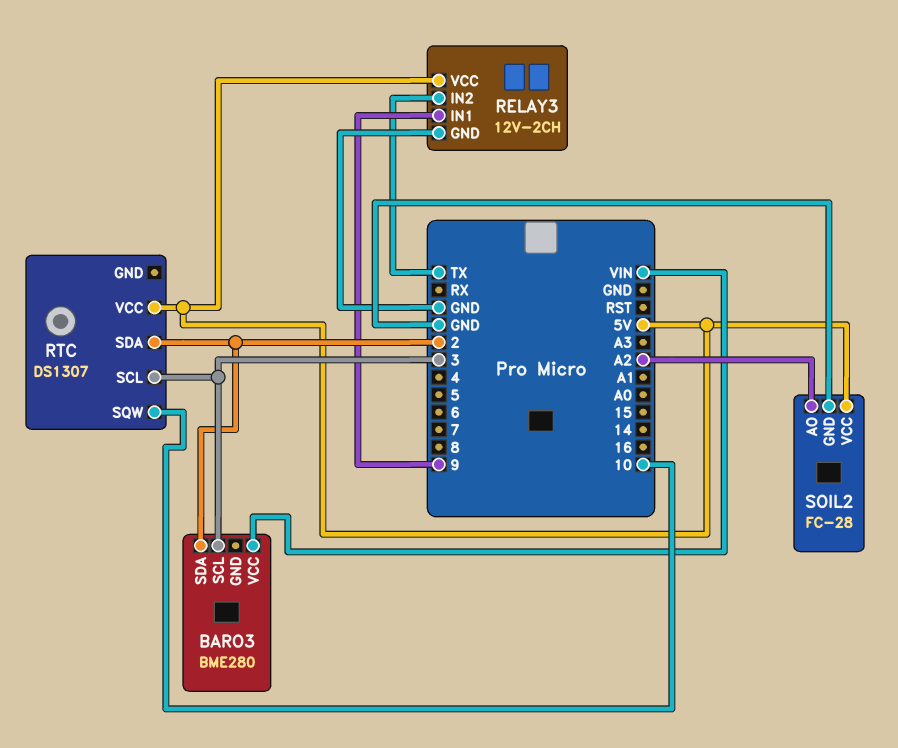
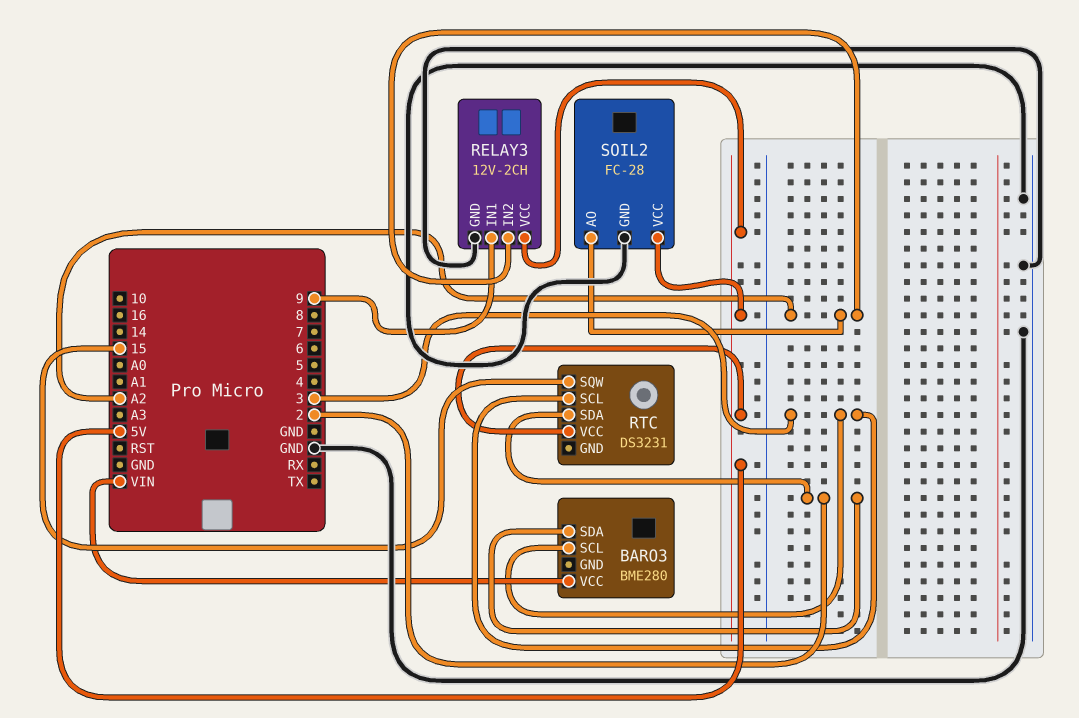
RELAY3 pin IN2: TX -> A2
RTC: DS1307 -> DS3231
RTC pin SQW: 10 -> 15

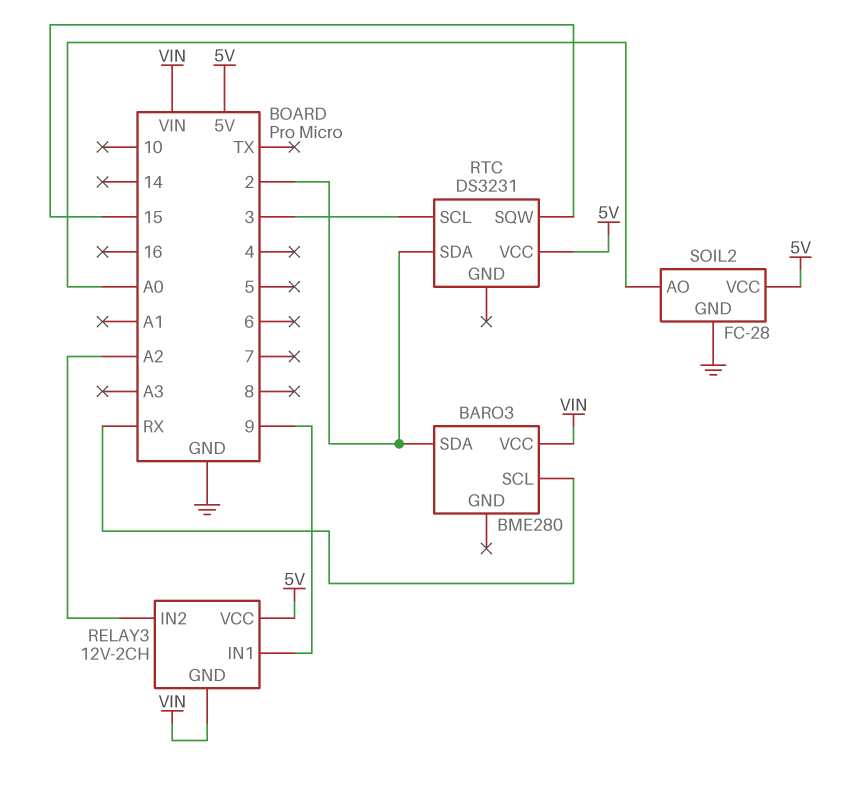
BARO3 pin SCL: 3 -> RX
RELAY3 pin GND: GND -> VIN
SOIL2 pin AO: A2 -> A0

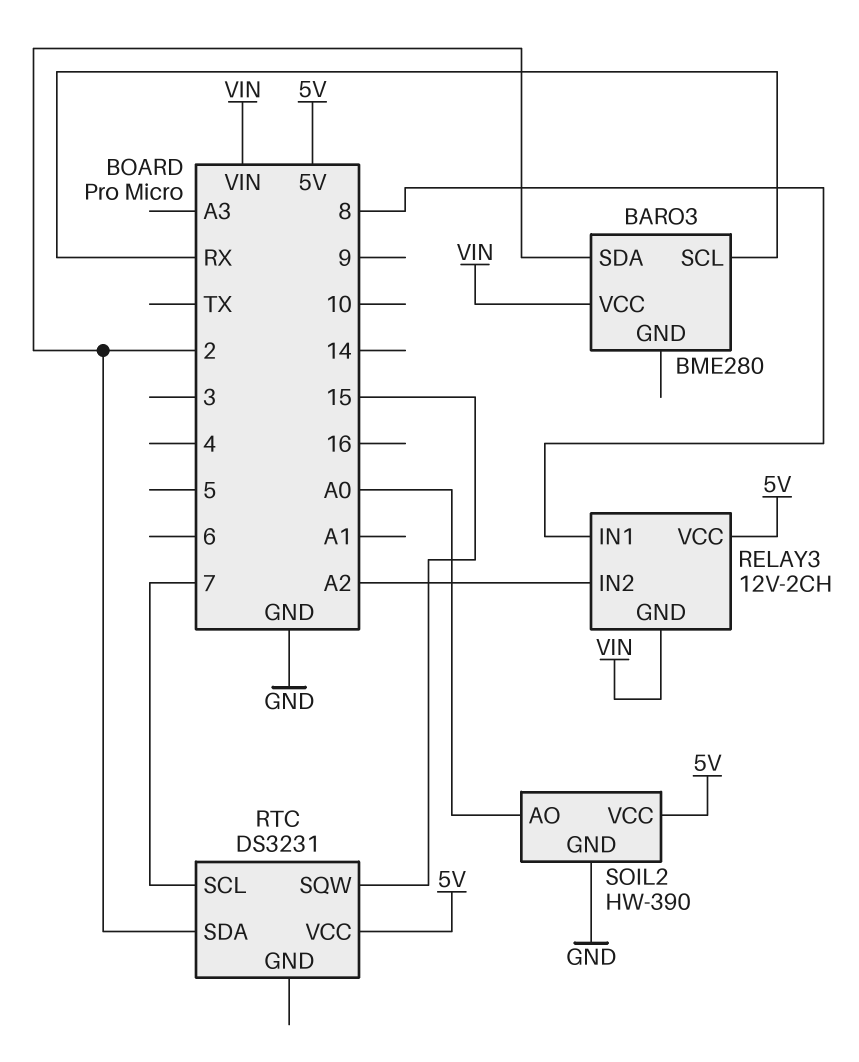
RELAY3 pin IN1: 9 -> 8
RTC pin SCL: 3 -> 7
SOIL2: FC-28 -> HW-390

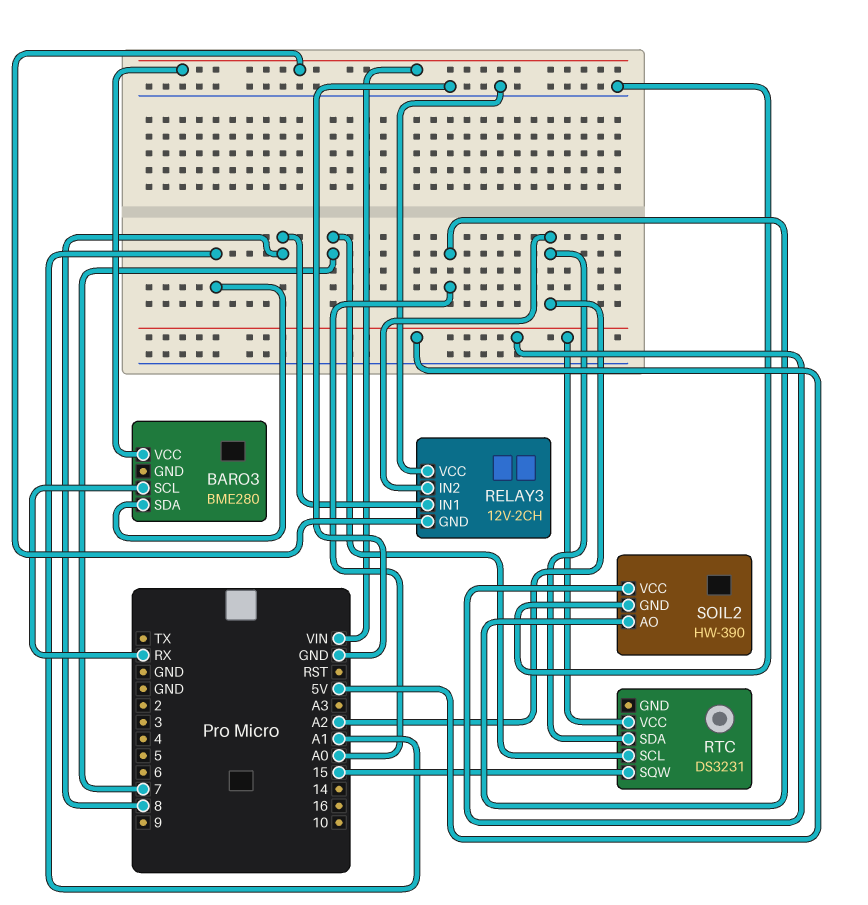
BARO3 pin SDA: 2 -> A1
RELAY3 pin VCC: 5V -> GND
RTC pin SDA: 2 -> A2

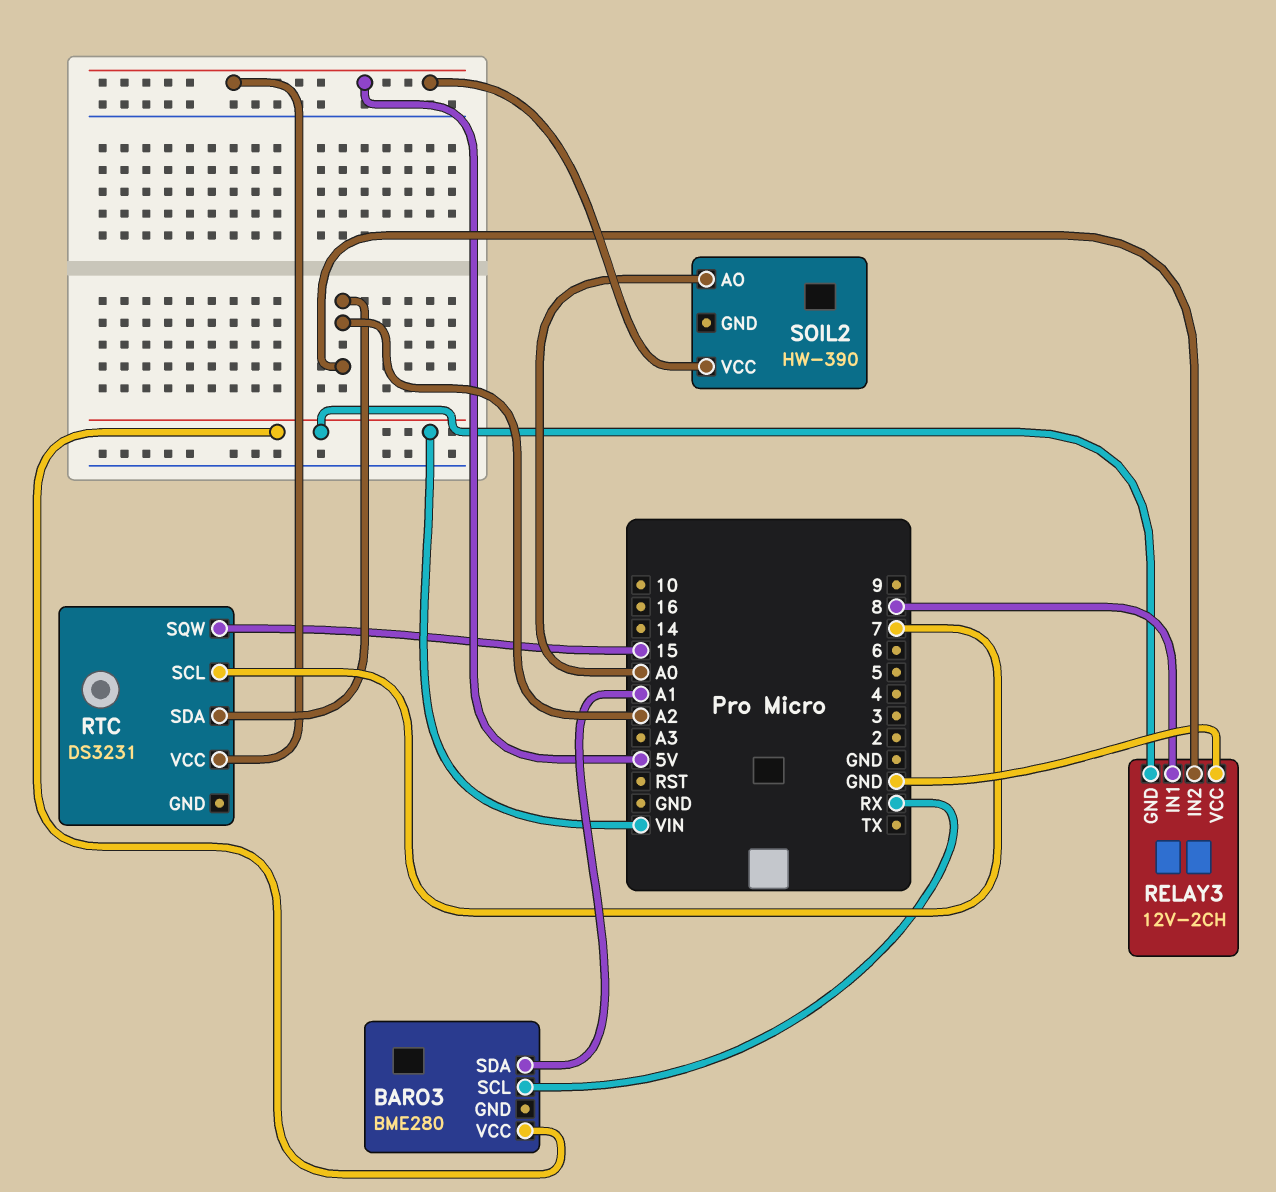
SOIL2 pin GND: GND -> none

